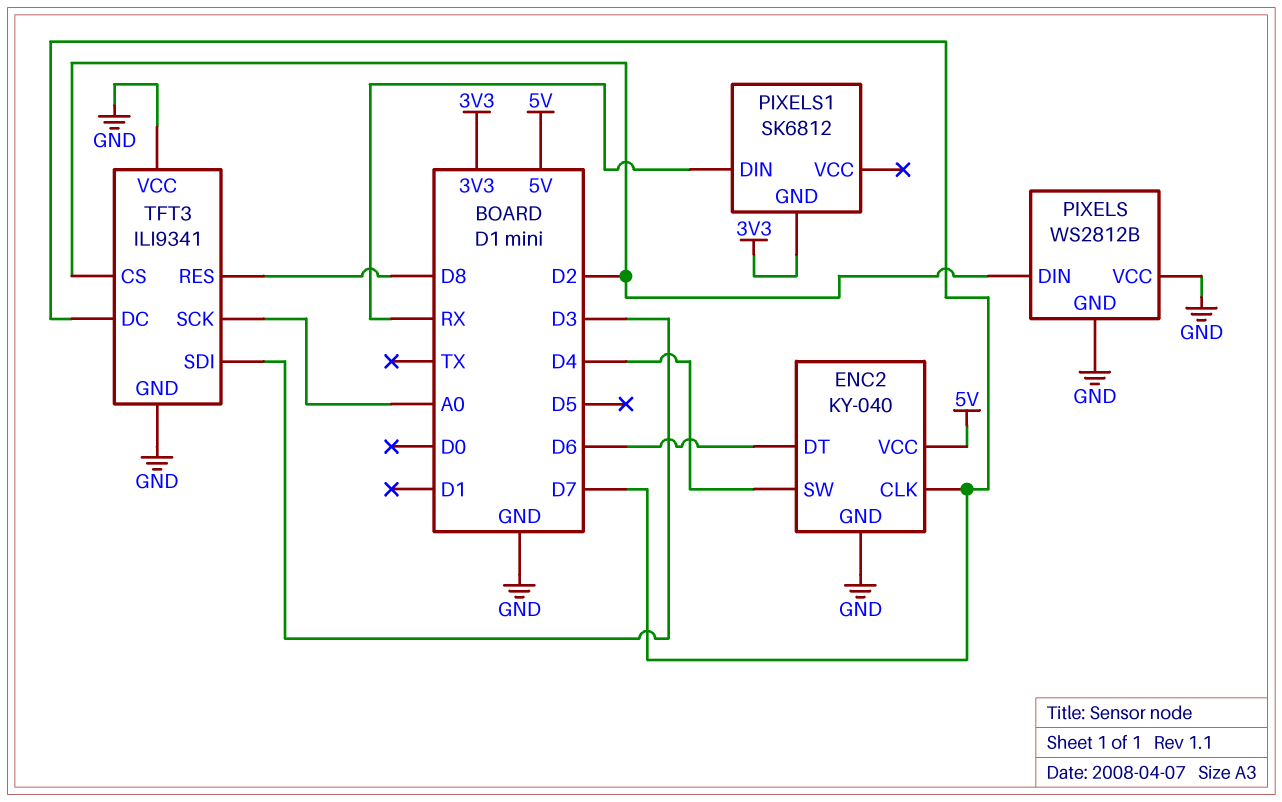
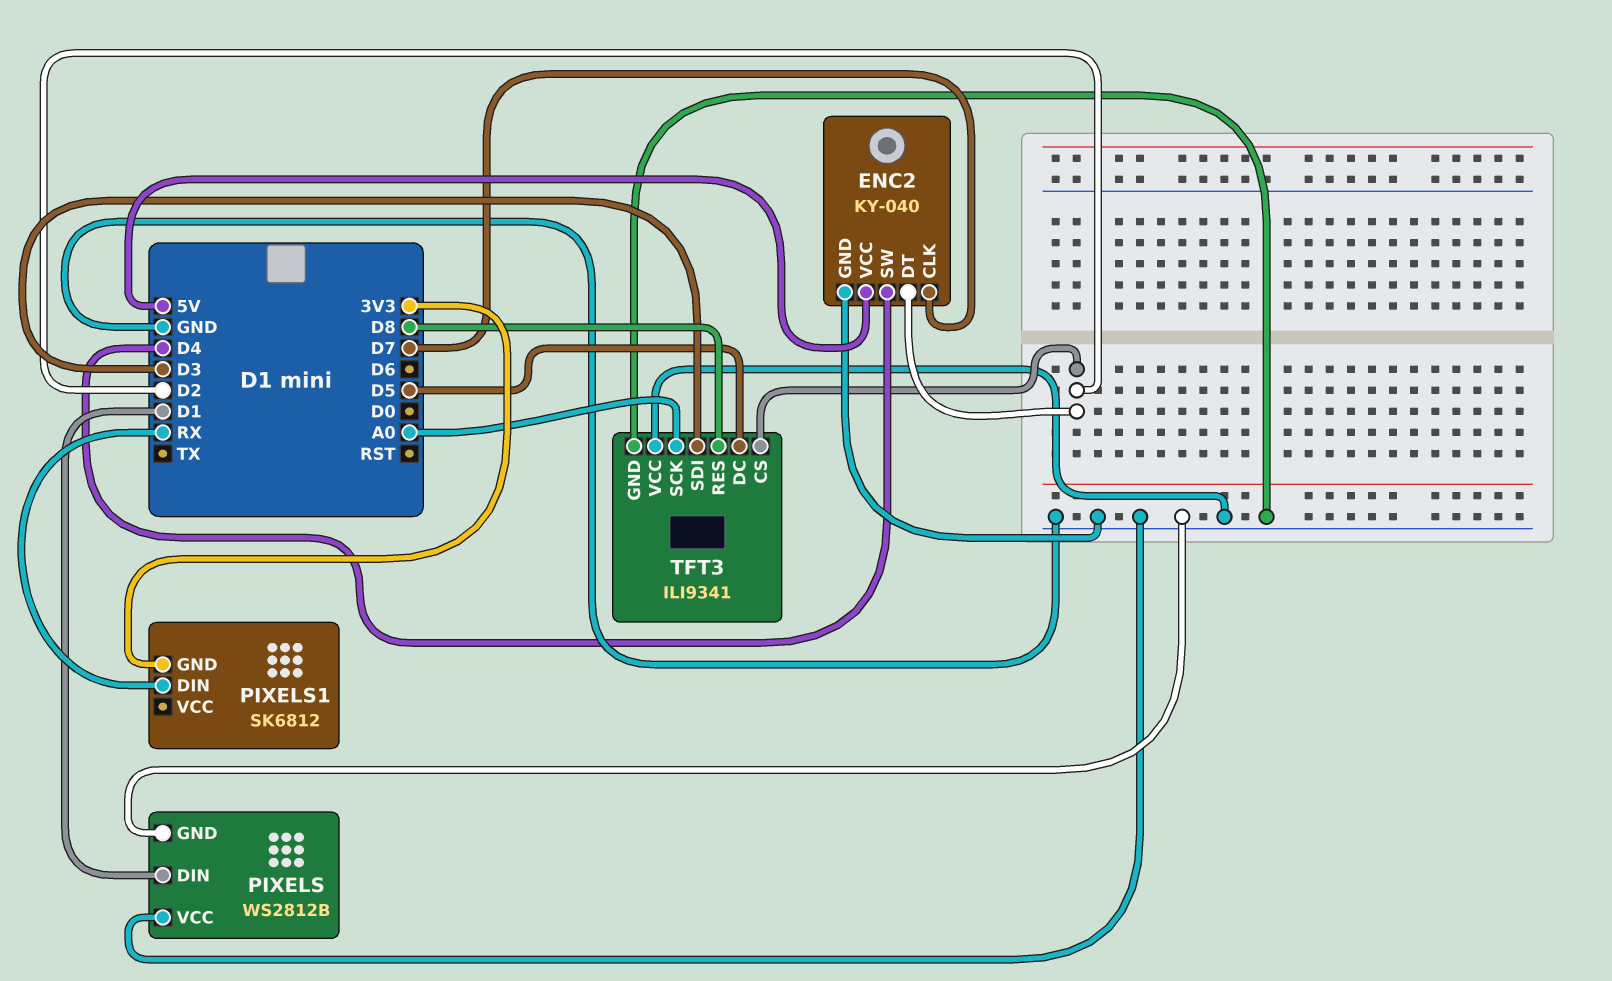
ENC2 pin DT: D6 -> D2
PIXELS pin DIN: D2 -> D1
TFT3 pin DC: D7 -> D5

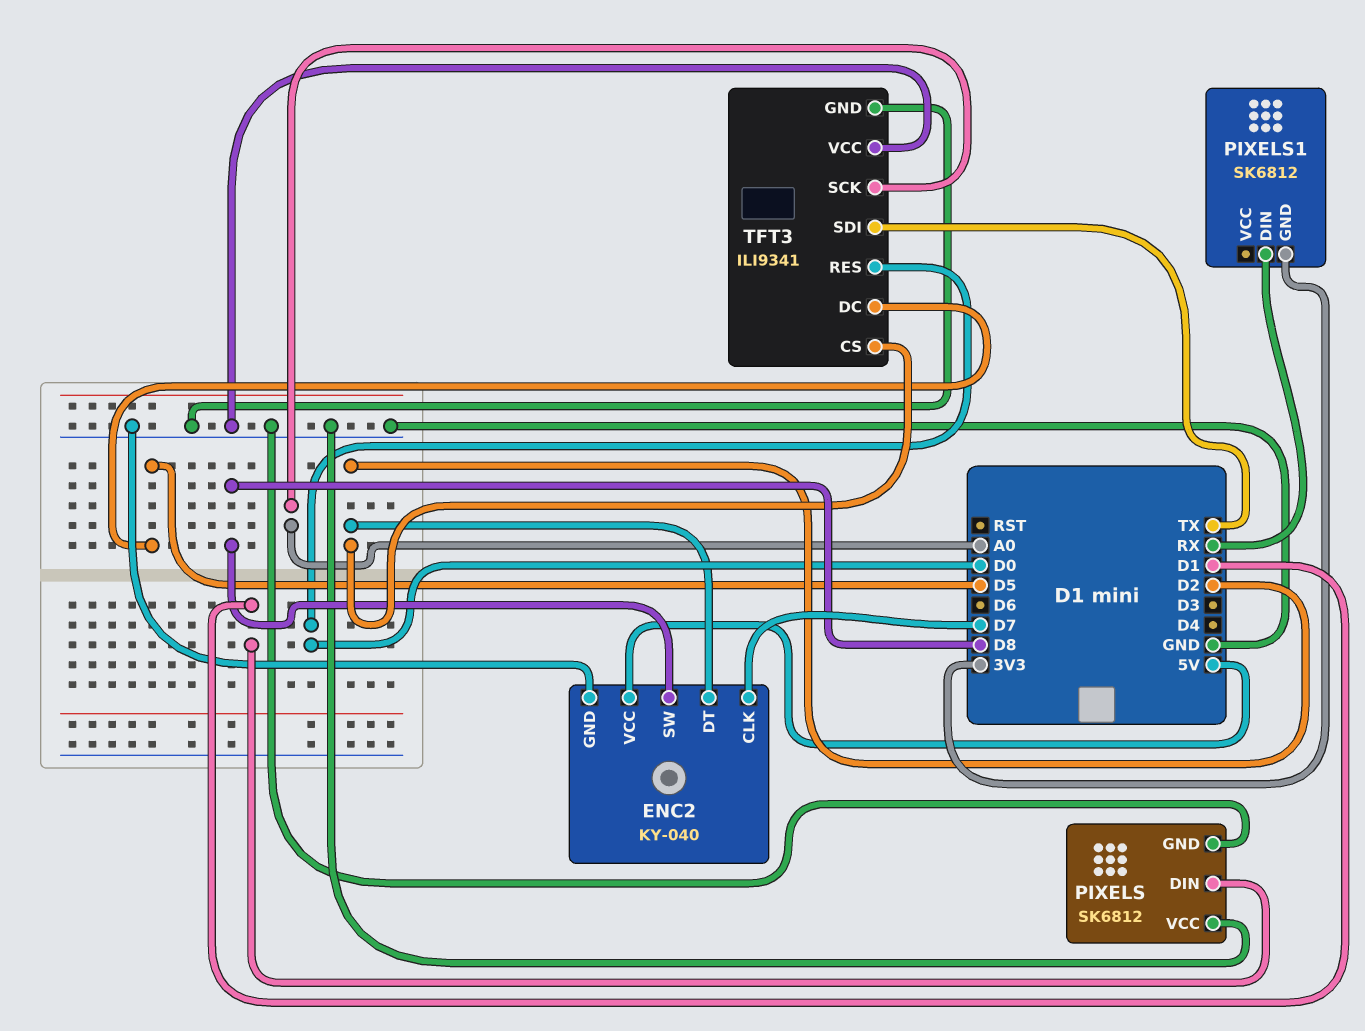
ENC2 pin SW: D4 -> D8
PIXELS: WS2812B -> SK6812
TFT3 pin RES: D8 -> D0
TFT3 pin SDI: D3 -> TX

